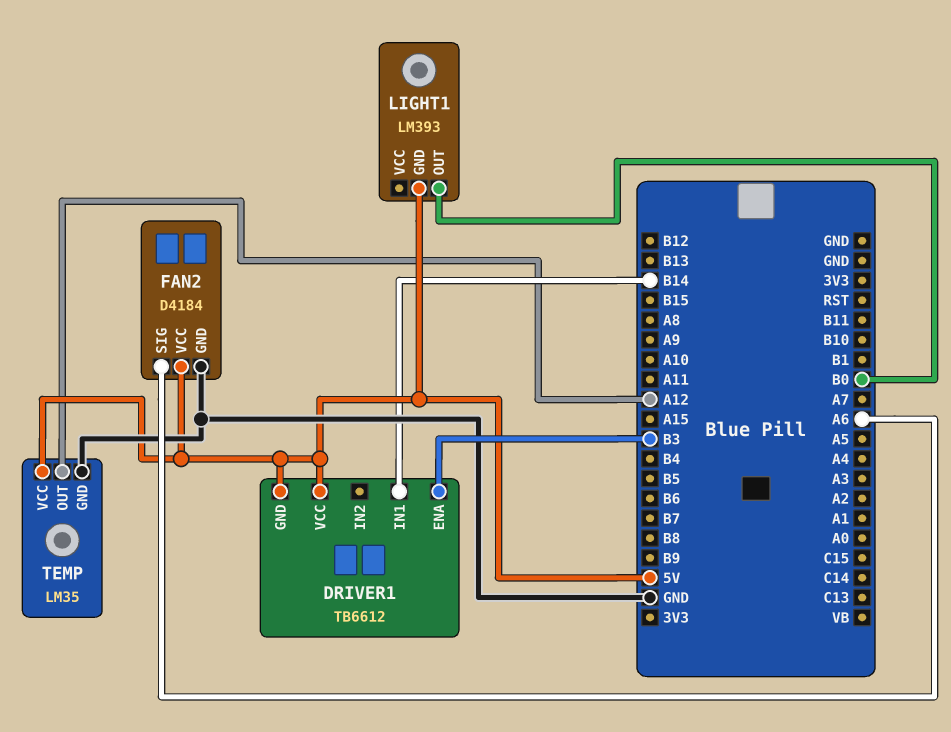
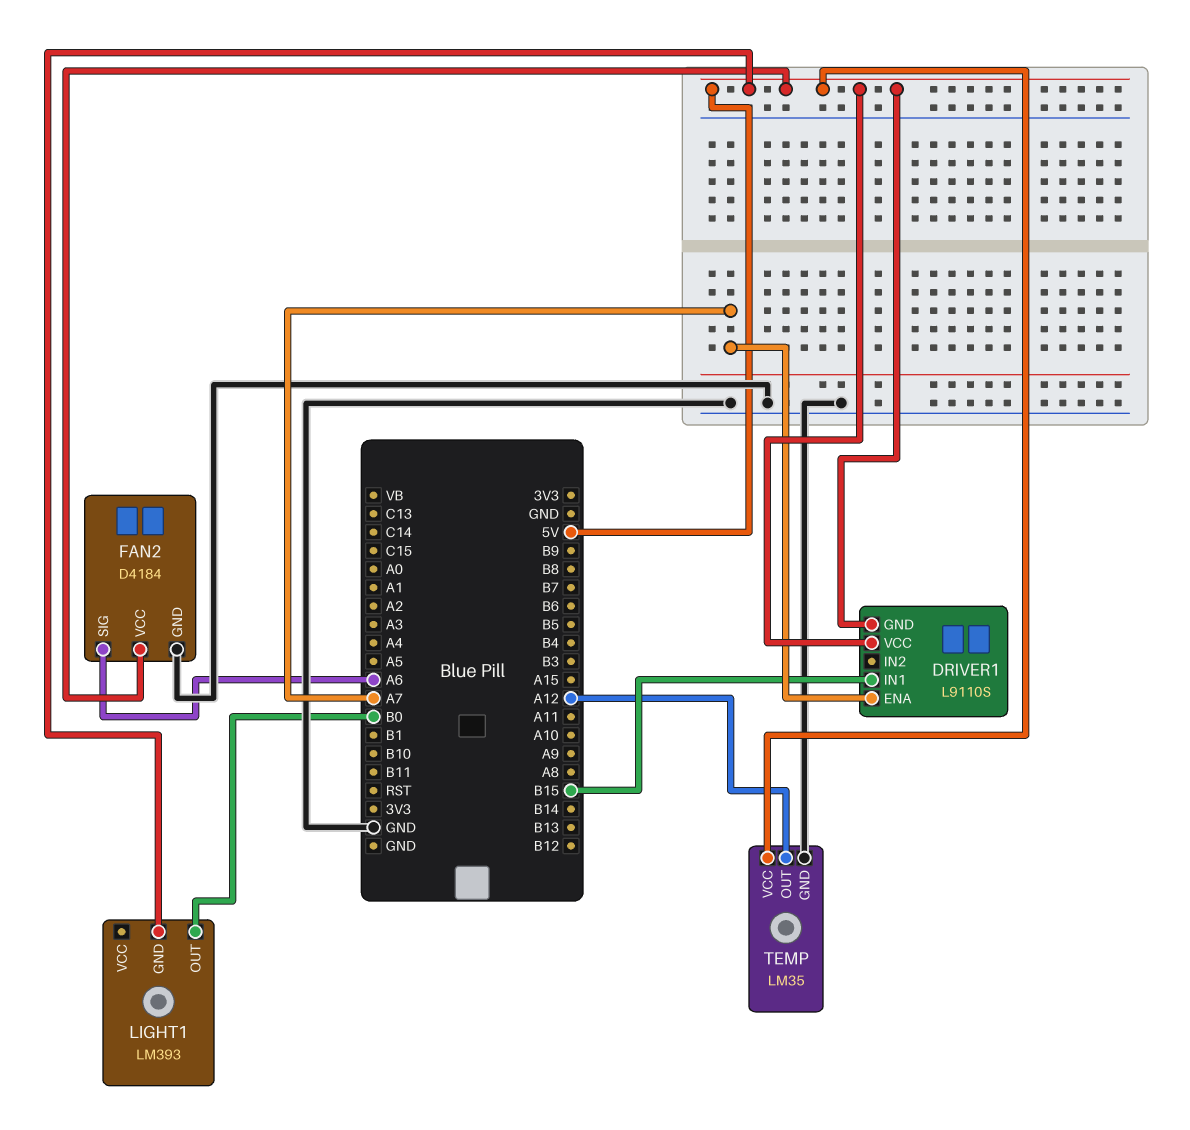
DRIVER1: TB6612 -> L9110S
DRIVER1 pin ENA: B3 -> A7
DRIVER1 pin IN1: B14 -> B15

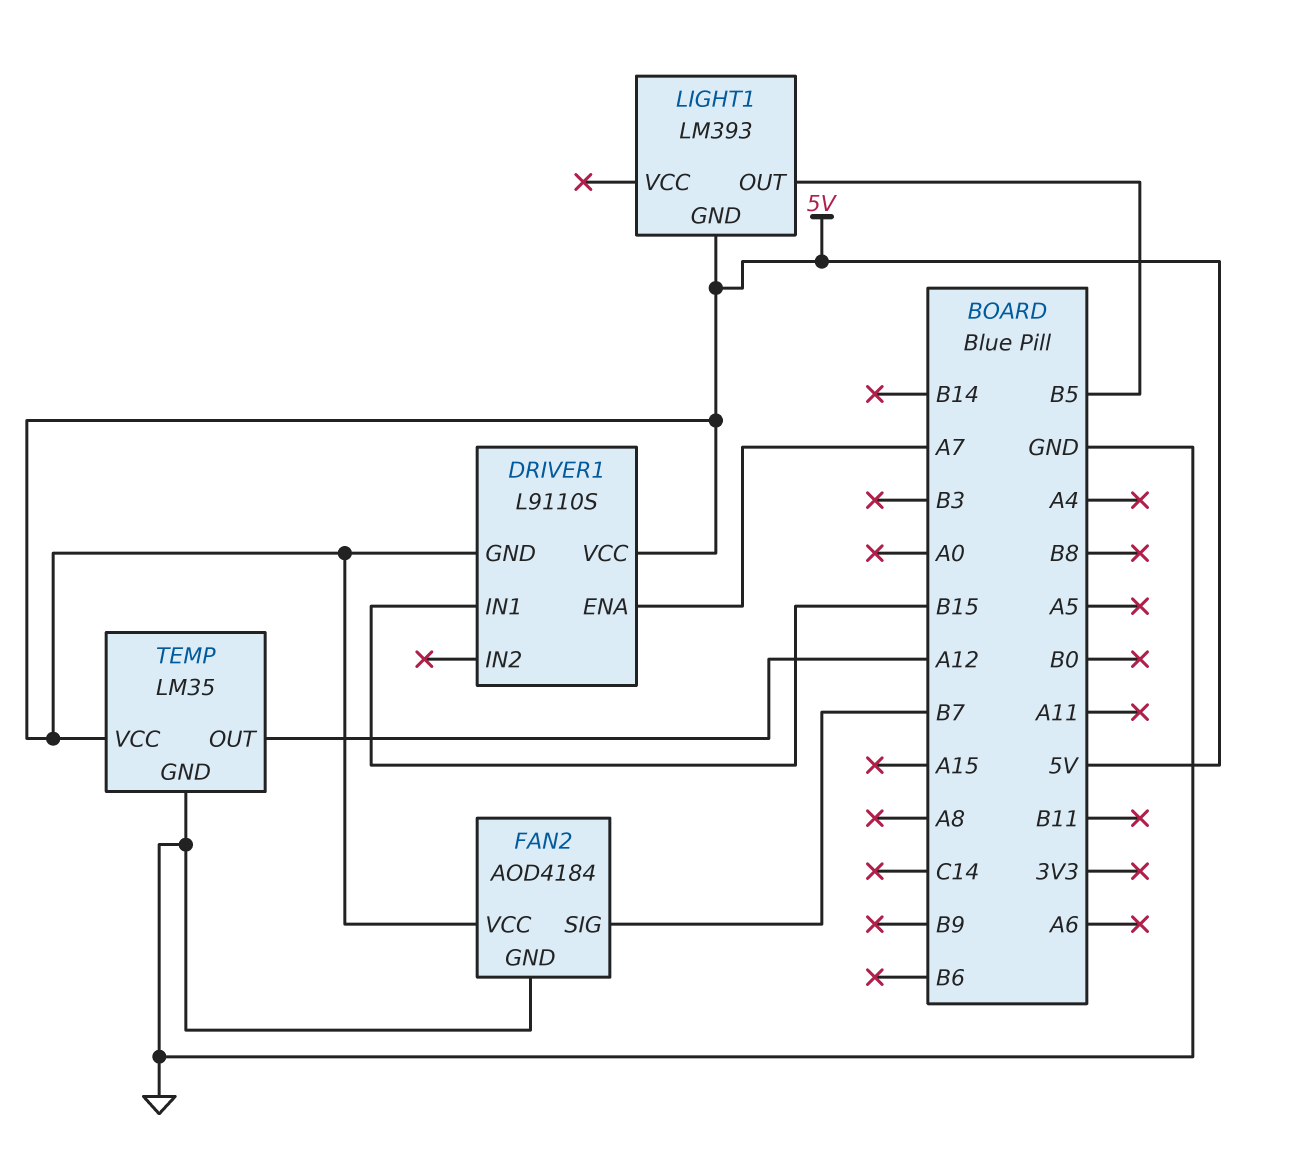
FAN2: D4184 -> AOD4184
FAN2 pin SIG: A6 -> B7
LIGHT1 pin OUT: B0 -> B5

